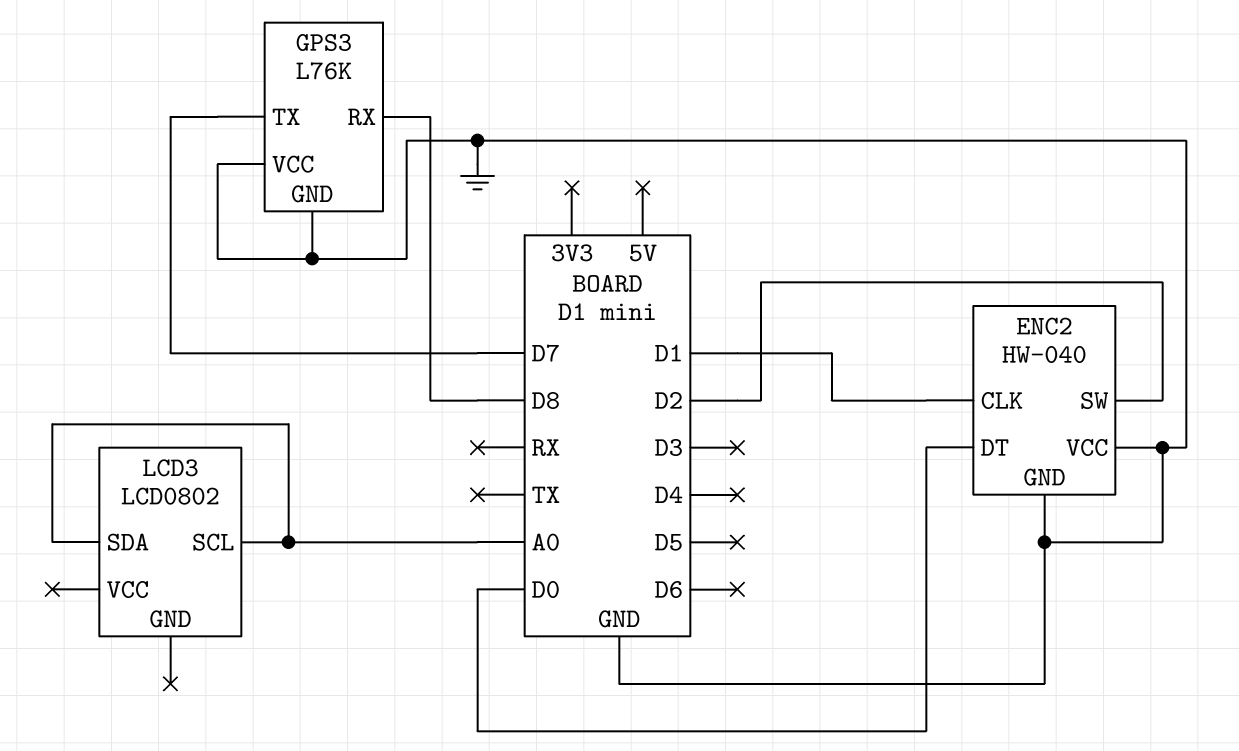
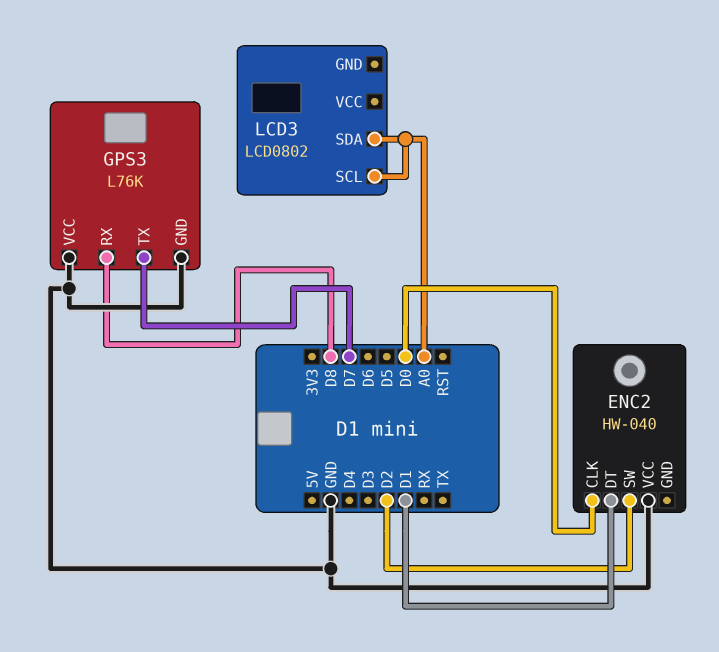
ENC2 pin CLK: D1 -> D0
ENC2 pin DT: D0 -> D1
ENC2 pin GND: GND -> none

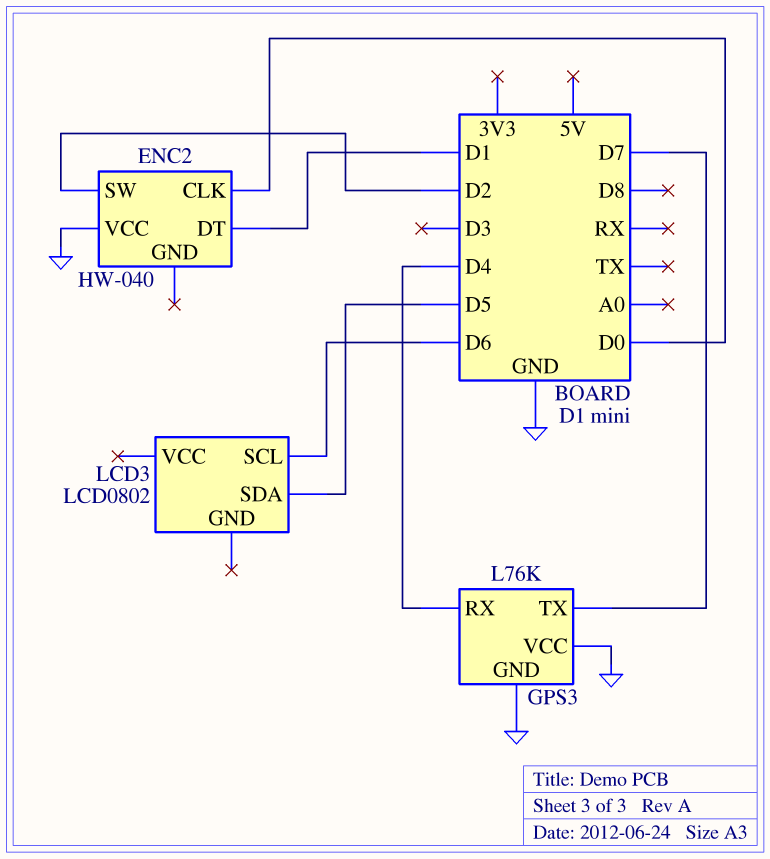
GPS3 pin RX: D8 -> D4
LCD3 pin SCL: A0 -> D6
LCD3 pin SDA: A0 -> D5

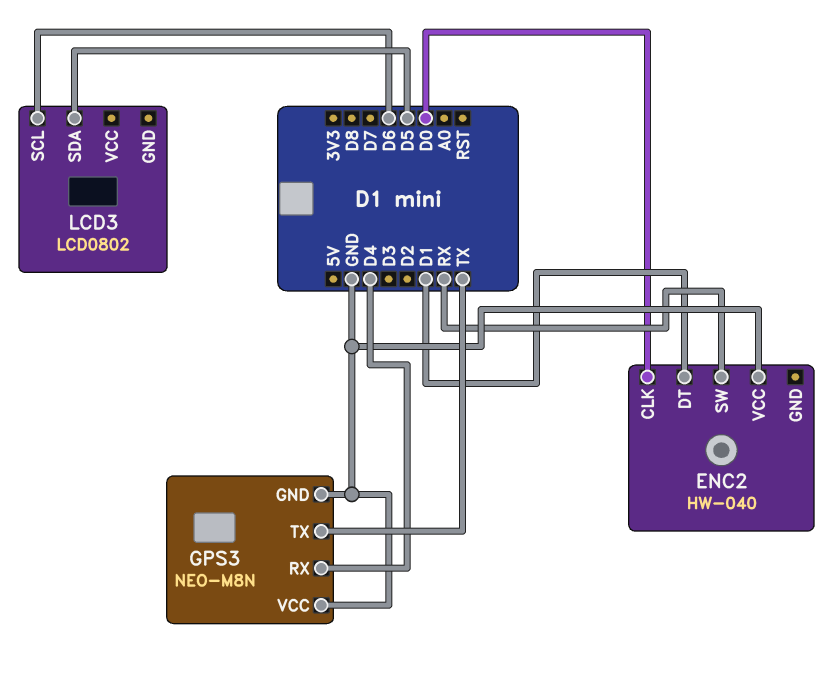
ENC2 pin SW: D2 -> RX
GPS3: L76K -> NEO-M8N
GPS3 pin TX: D7 -> TX

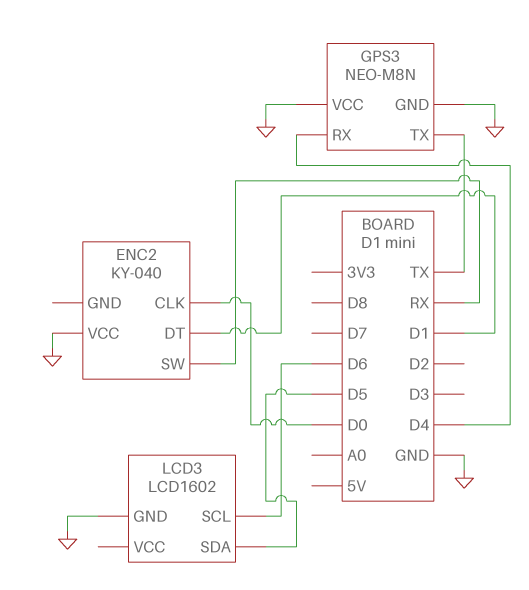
ENC2: HW-040 -> KY-040
LCD3: LCD0802 -> LCD1602
LCD3 pin GND: none -> GND

